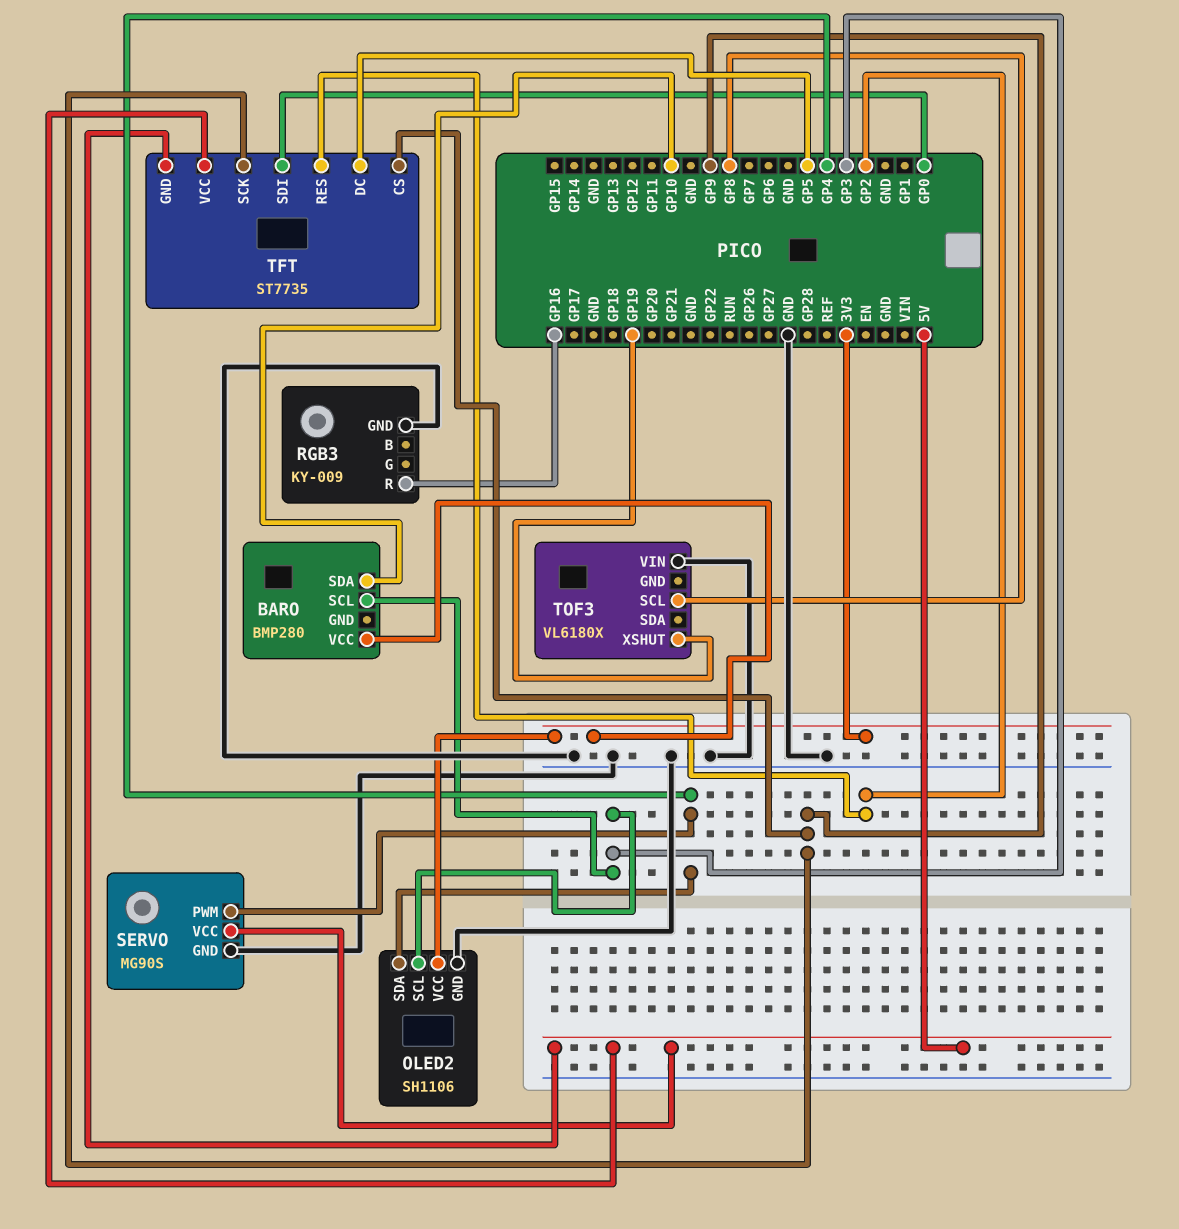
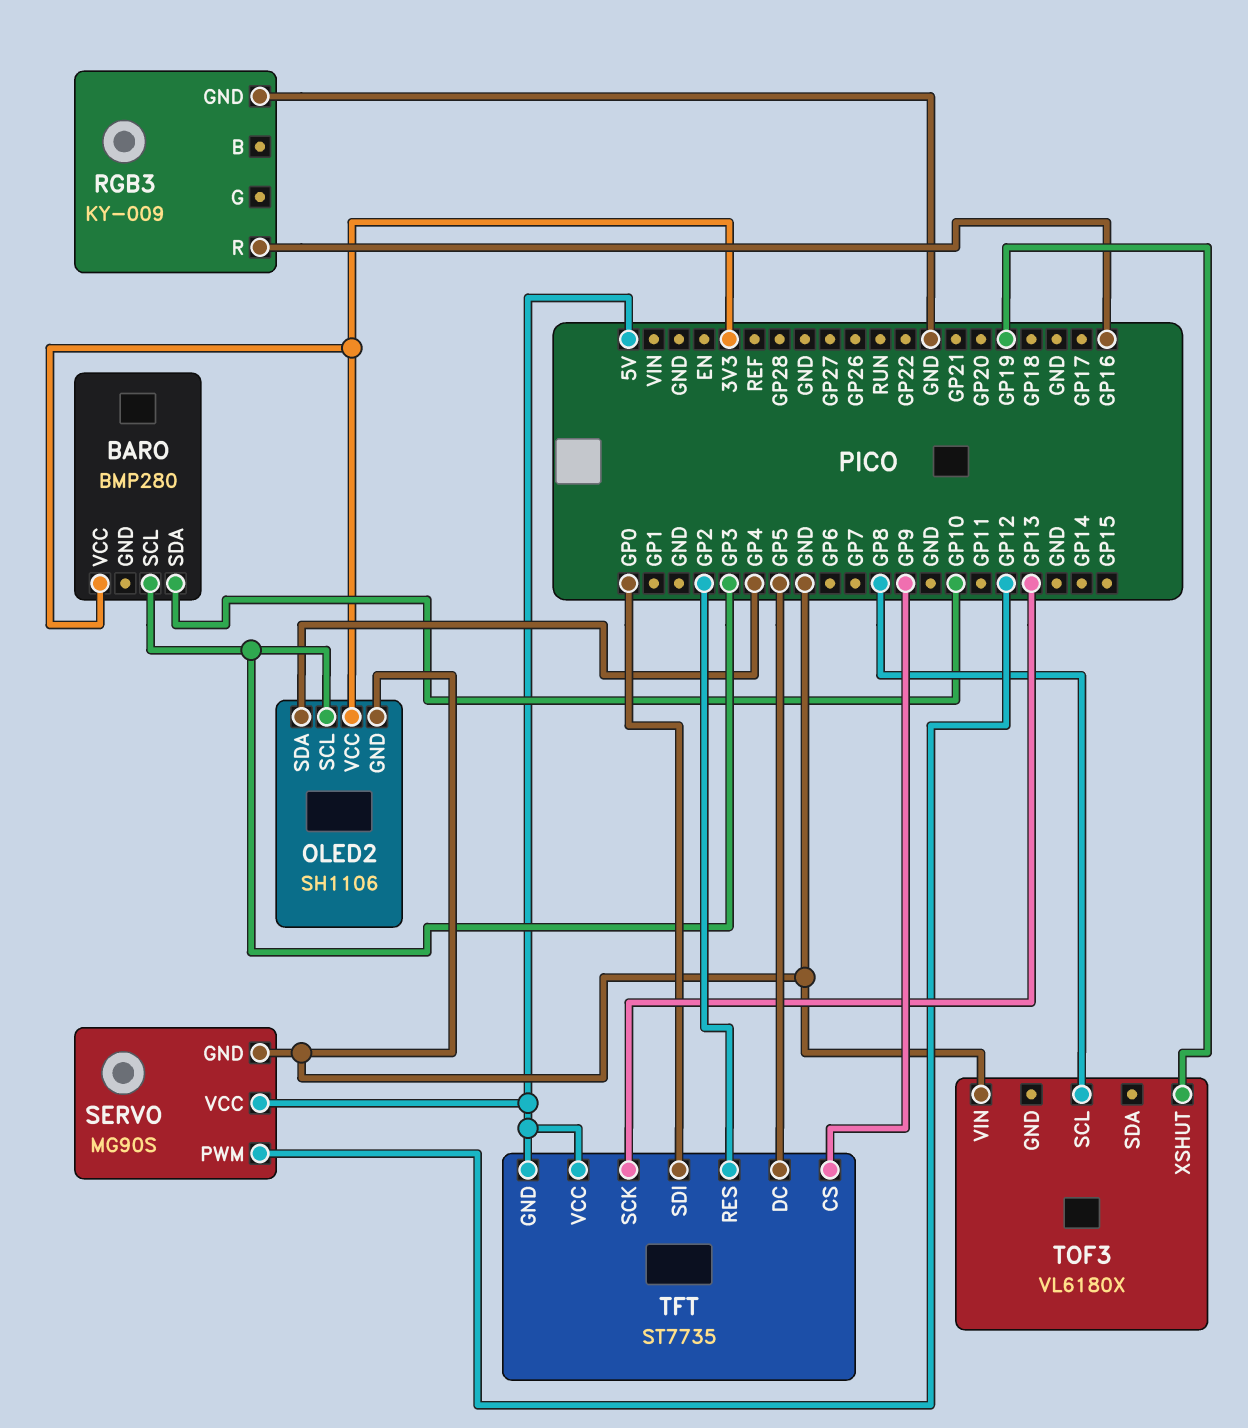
SERVO pin PWM: GP4 -> GP12
TFT pin SCK: GP9 -> GP13

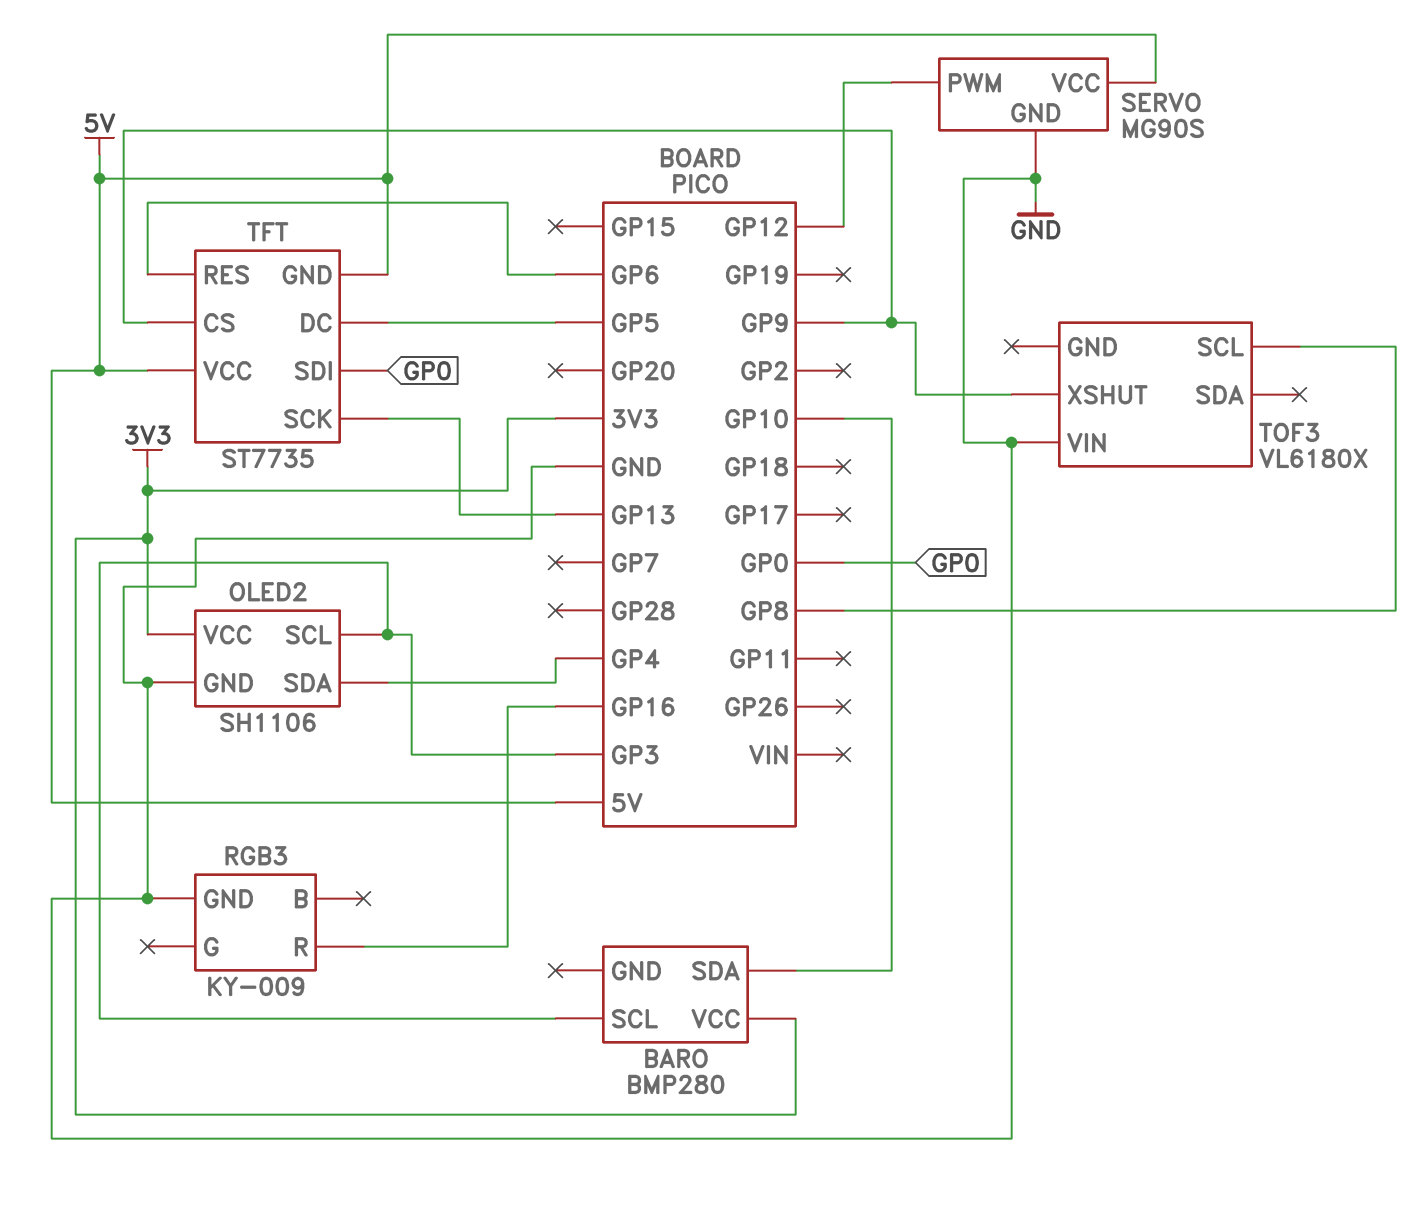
TFT pin RES: GP2 -> GP6
TOF3 pin XSHUT: GP19 -> GP9

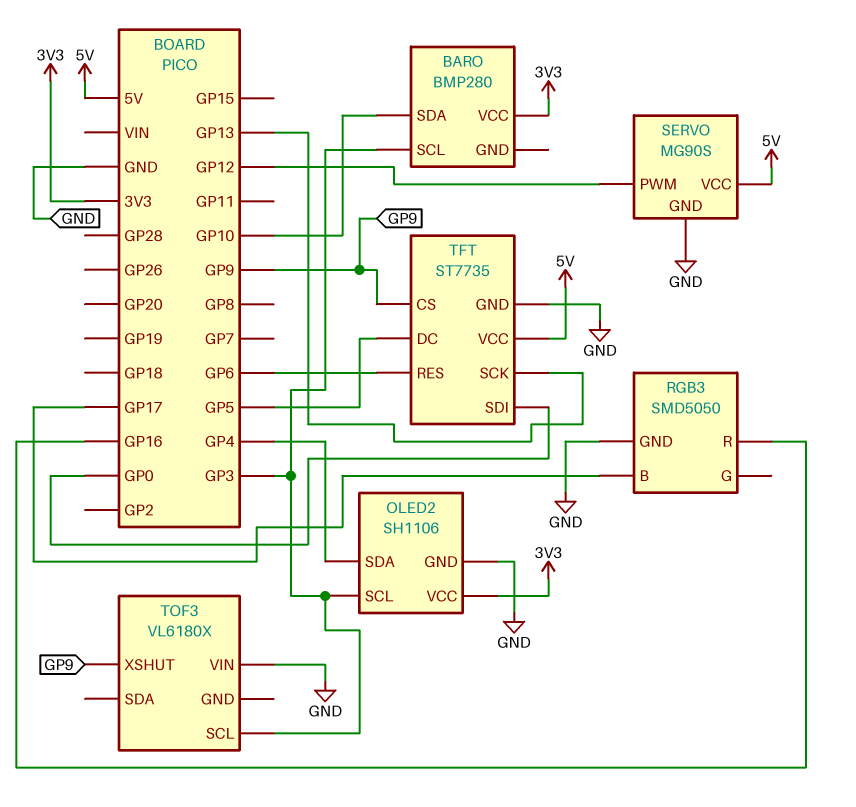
RGB3: KY-009 -> SMD5050
RGB3 pin B: none -> GP17
TFT pin GND: 5V -> GND
TOF3 pin SCL: GP8 -> GP3

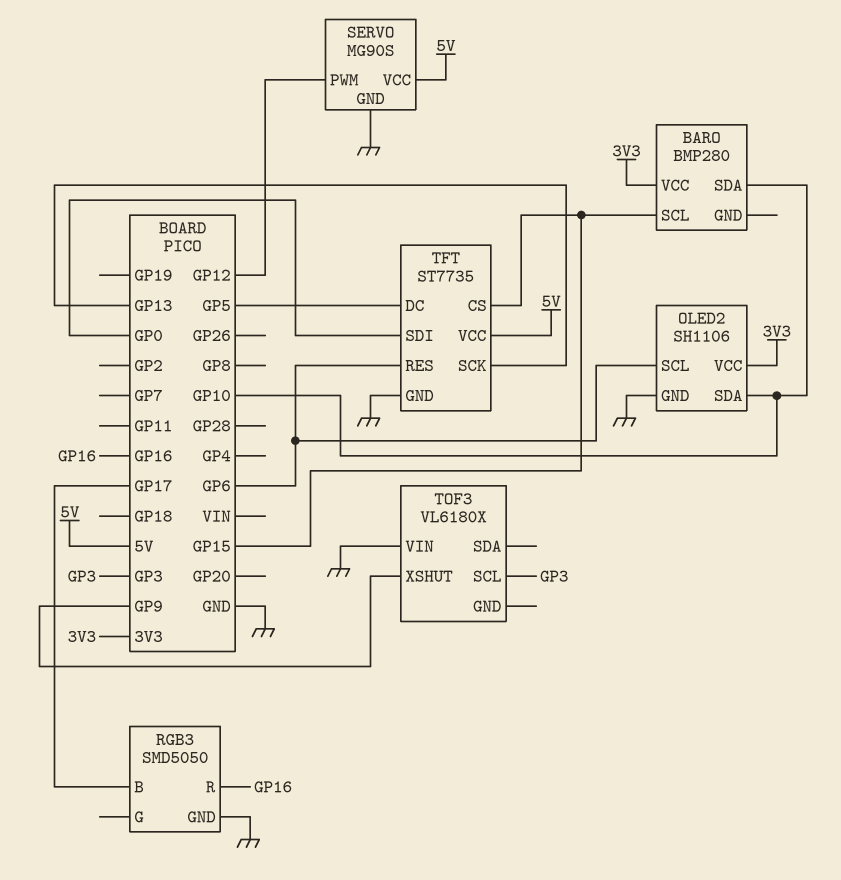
BARO pin SCL: GP3 -> GP15
OLED2 pin SCL: GP3 -> GP6
OLED2 pin SDA: GP4 -> GP10
TFT pin CS: GP9 -> GP15

